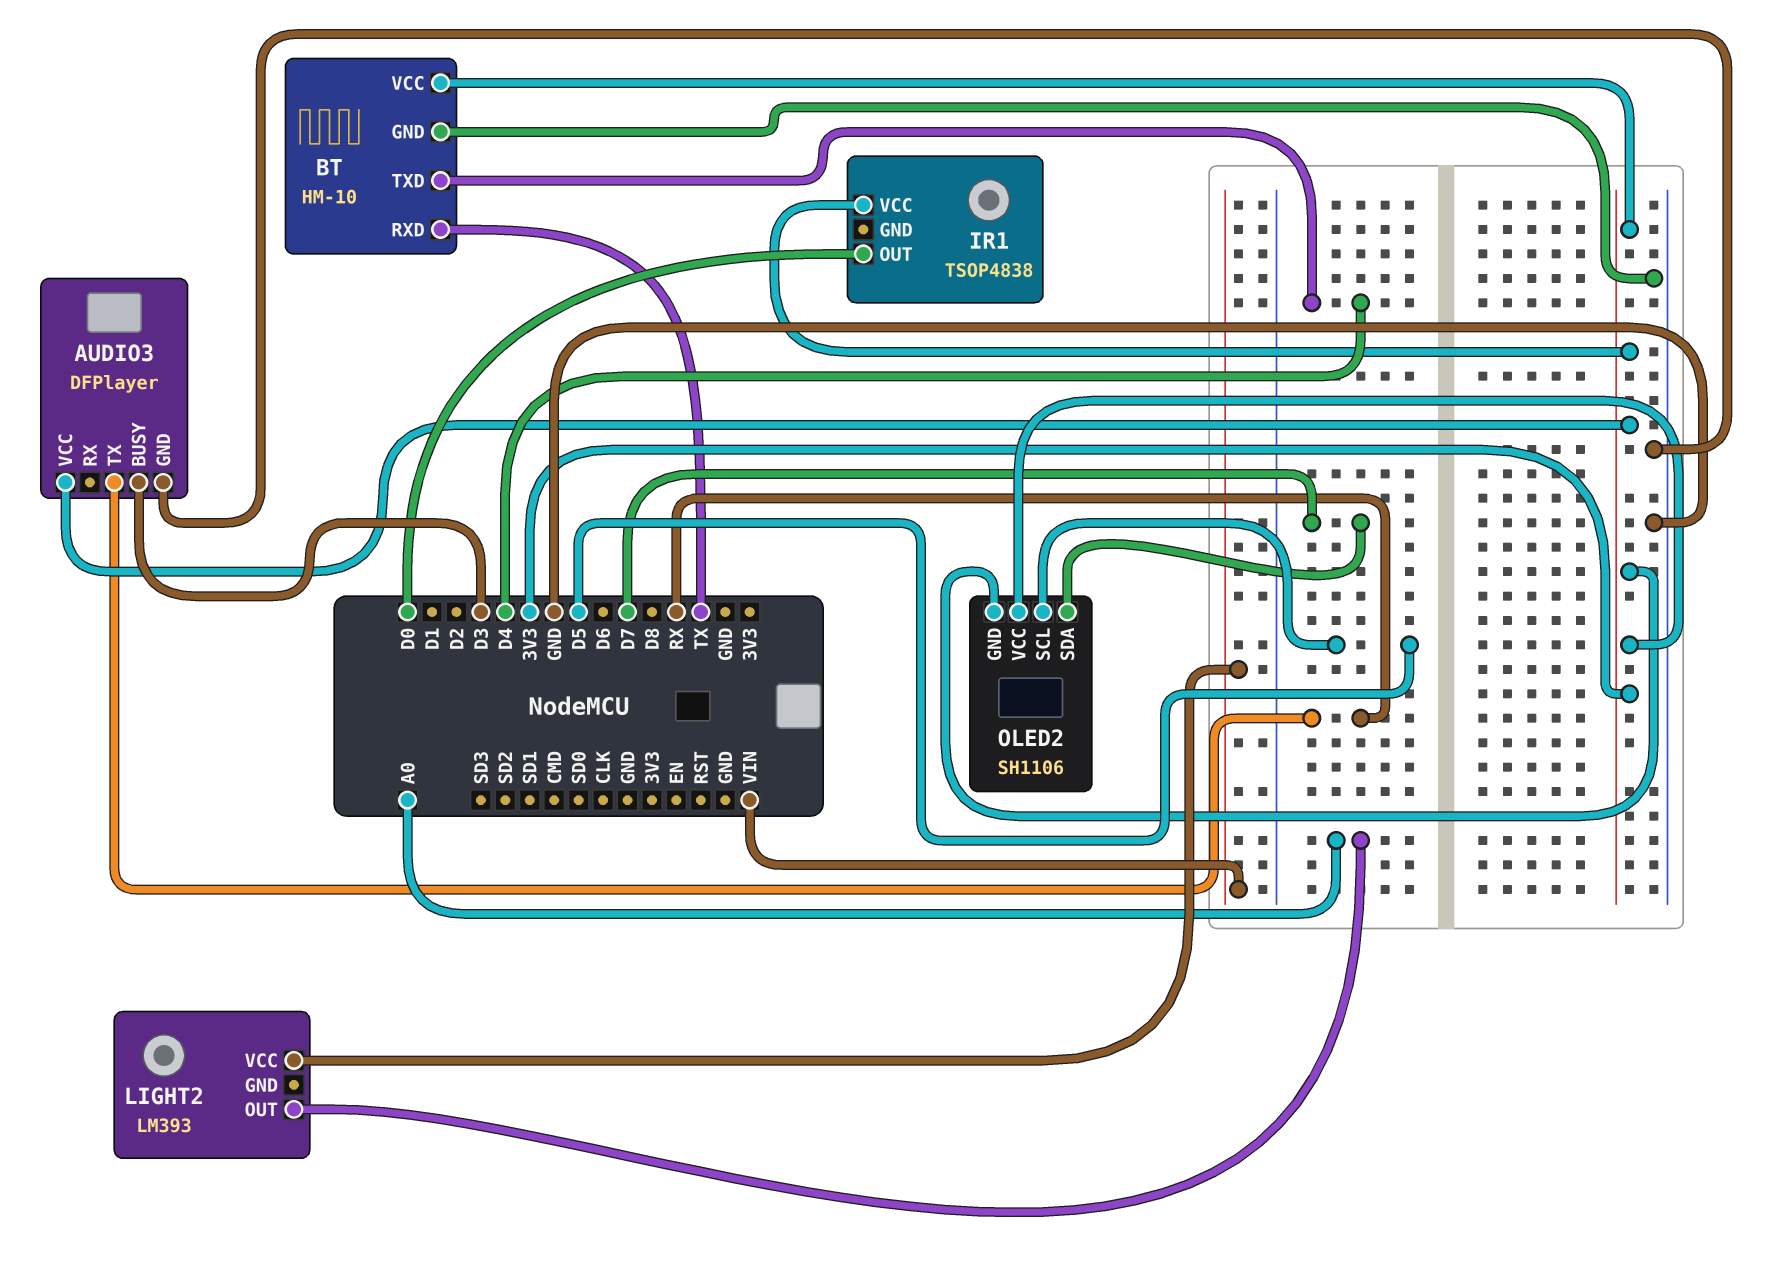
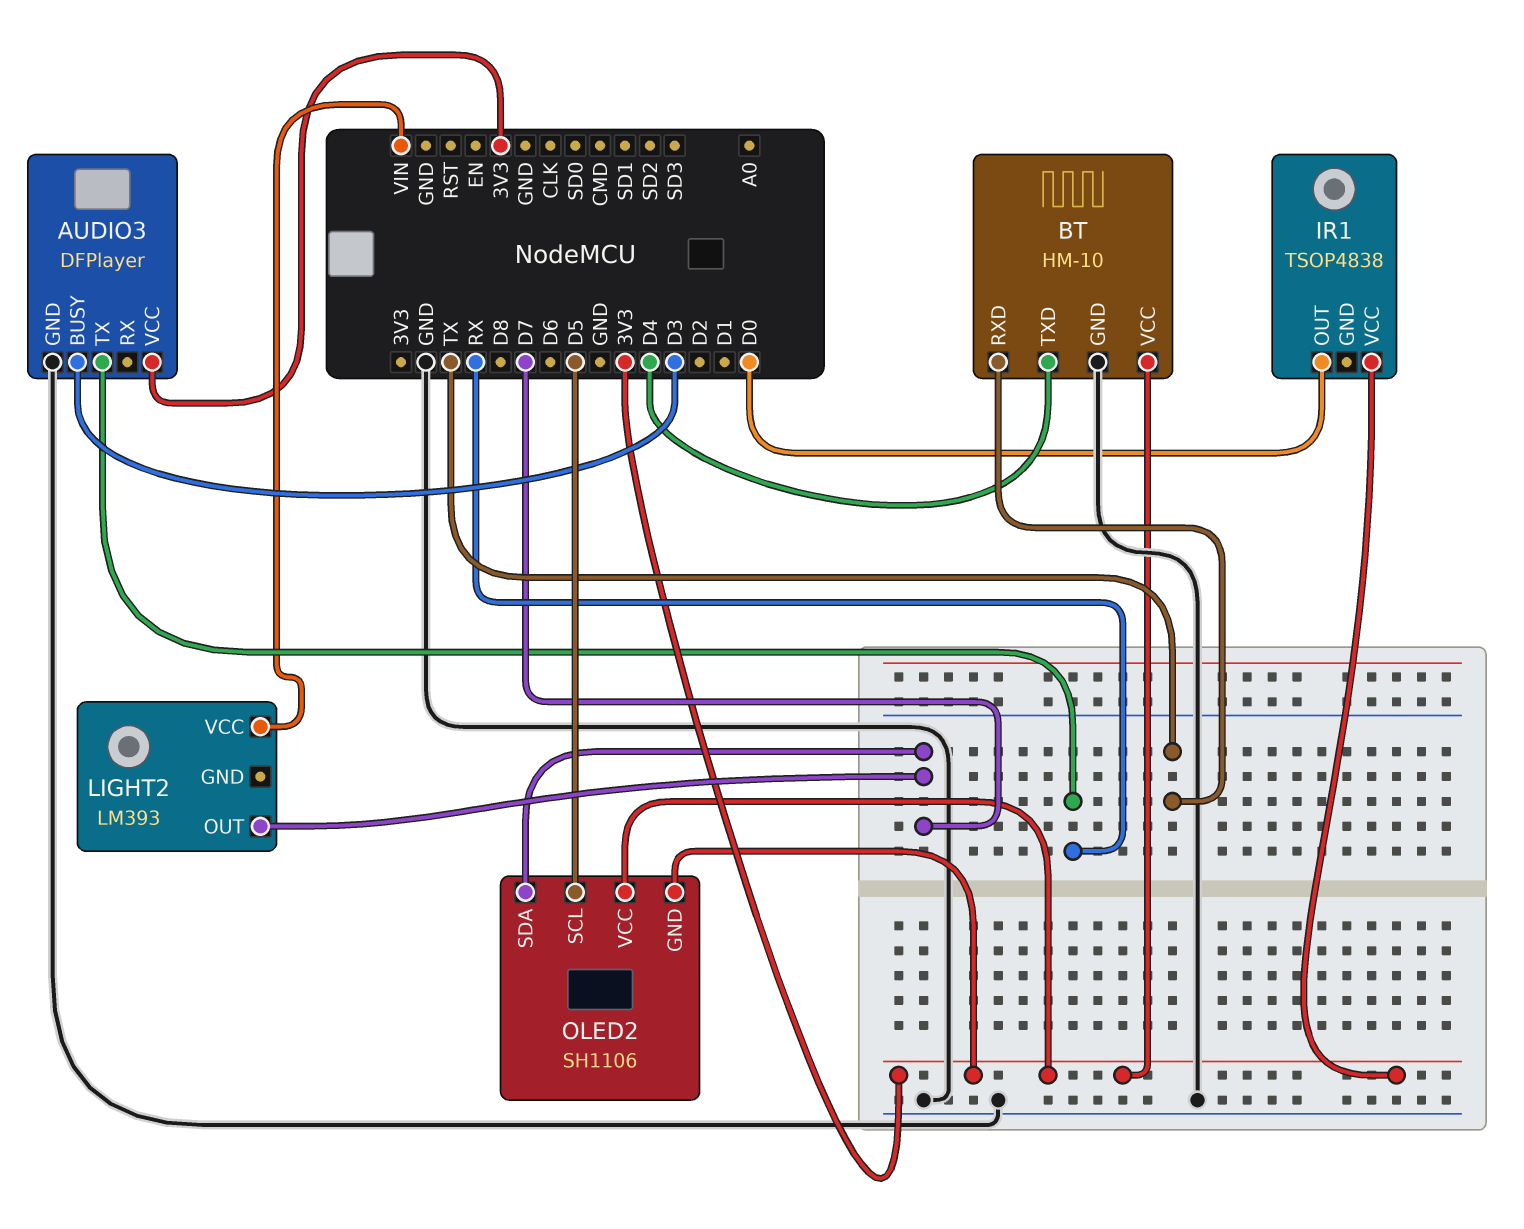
LIGHT2 pin OUT: A0 -> D7

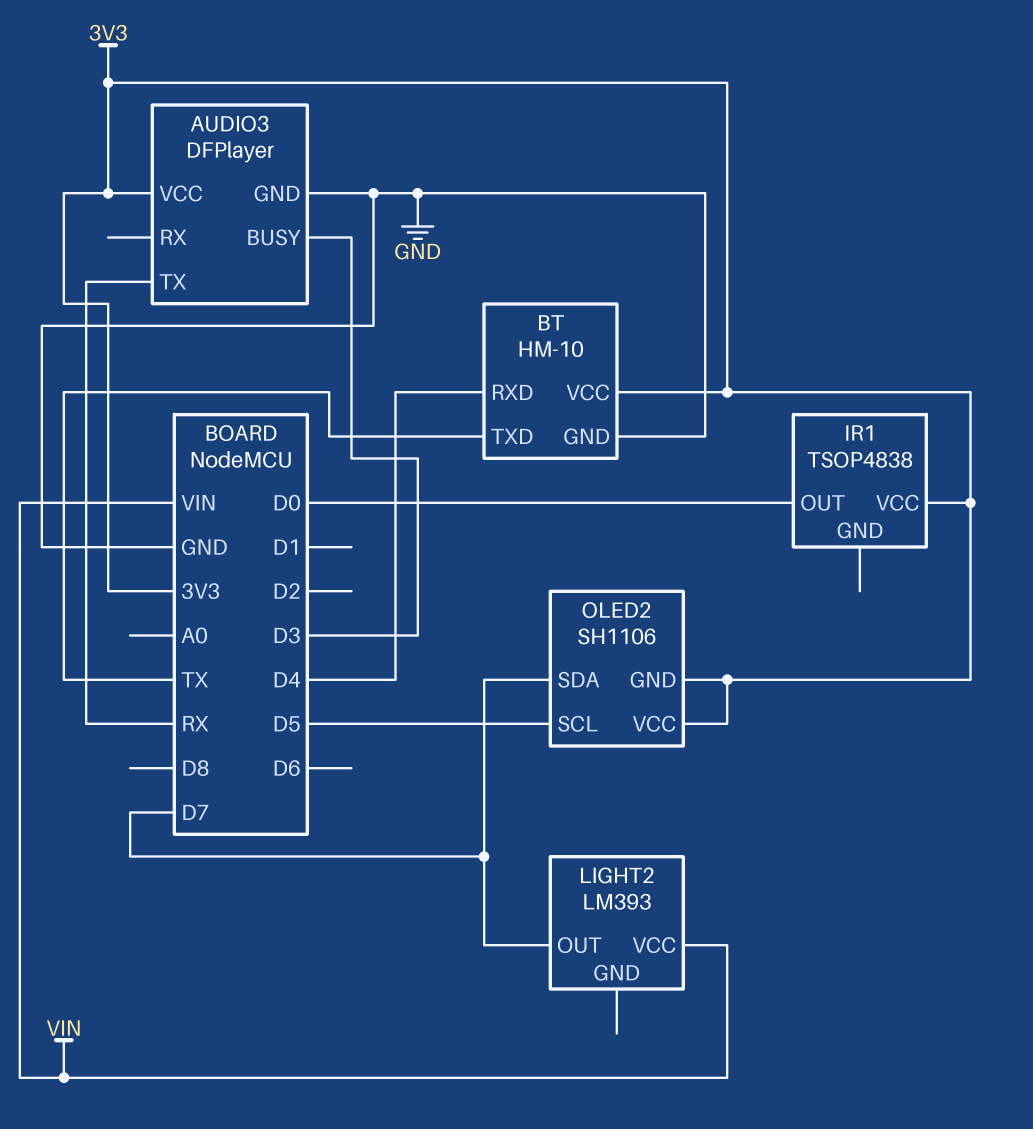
BT pin RXD: TX -> D4
BT pin TXD: D4 -> TX

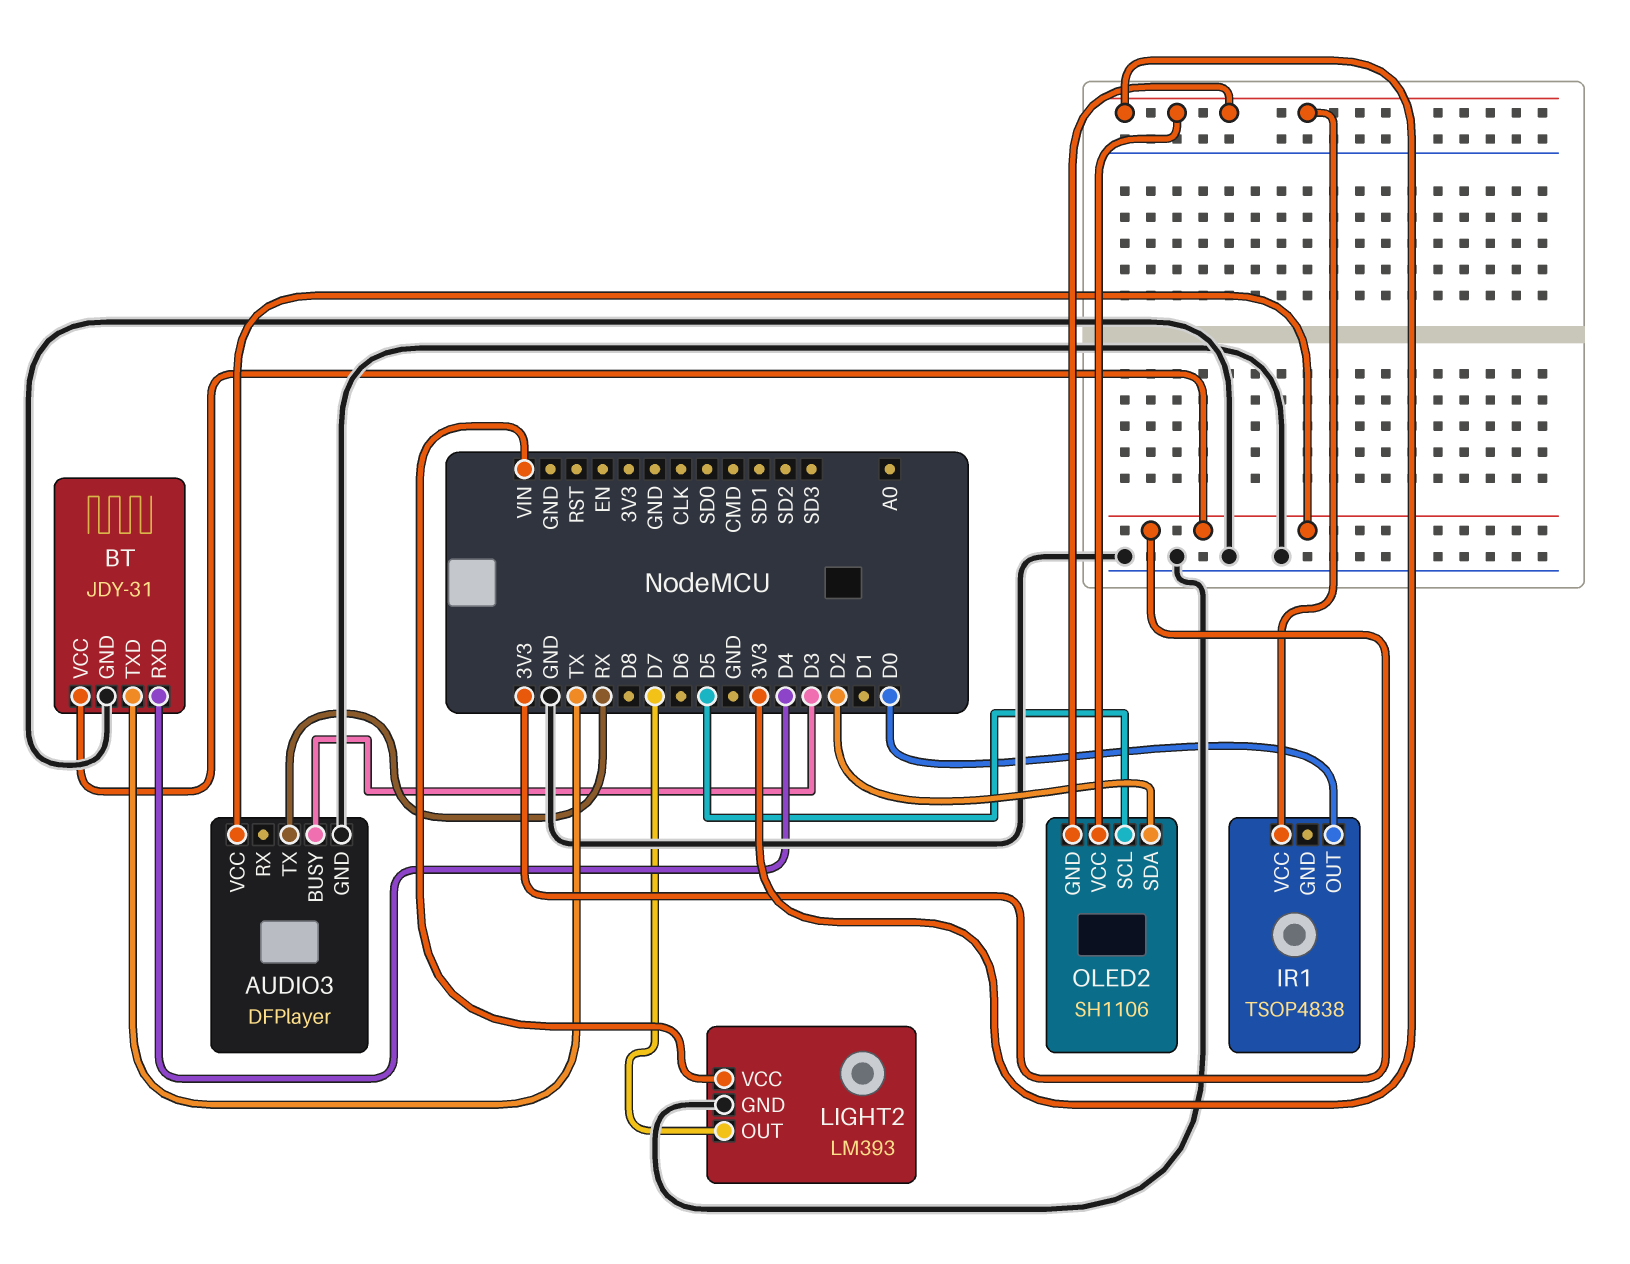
BT: HM-10 -> JDY-31
LIGHT2 pin GND: none -> GND
OLED2 pin SDA: D7 -> D2

